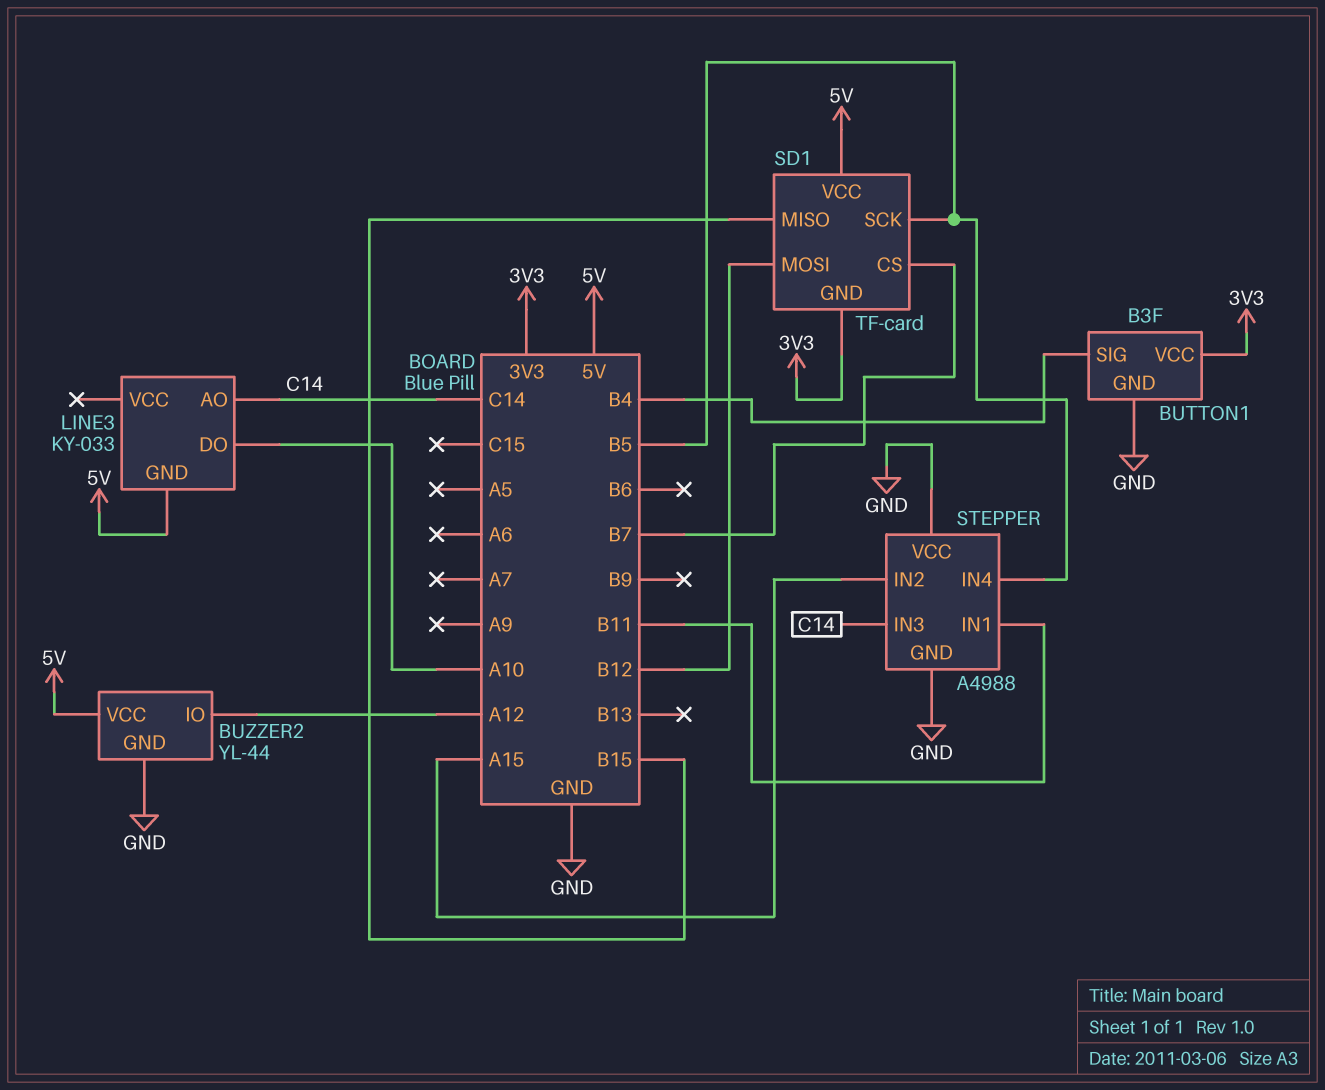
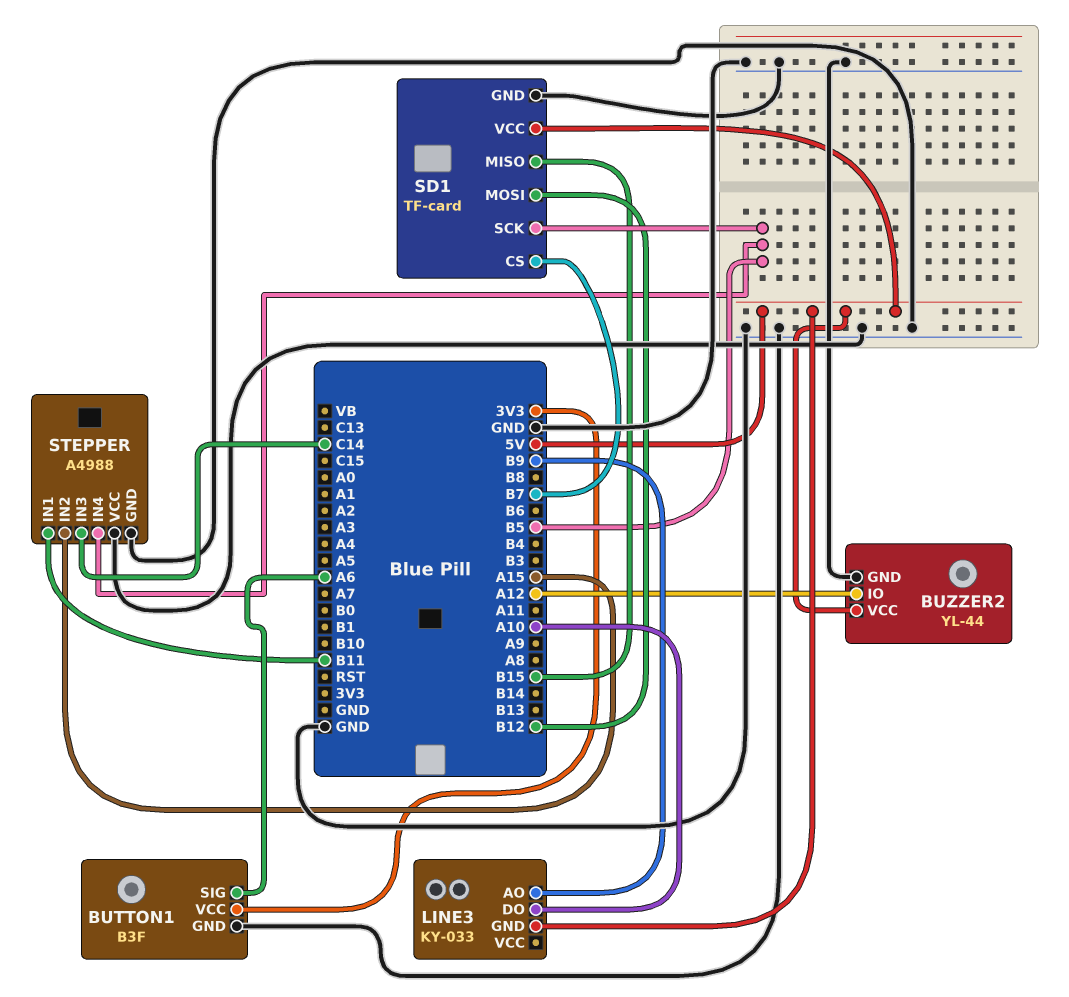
BUTTON1 pin SIG: B4 -> A6
LINE3 pin AO: C14 -> B9
SD1 pin GND: 3V3 -> GND

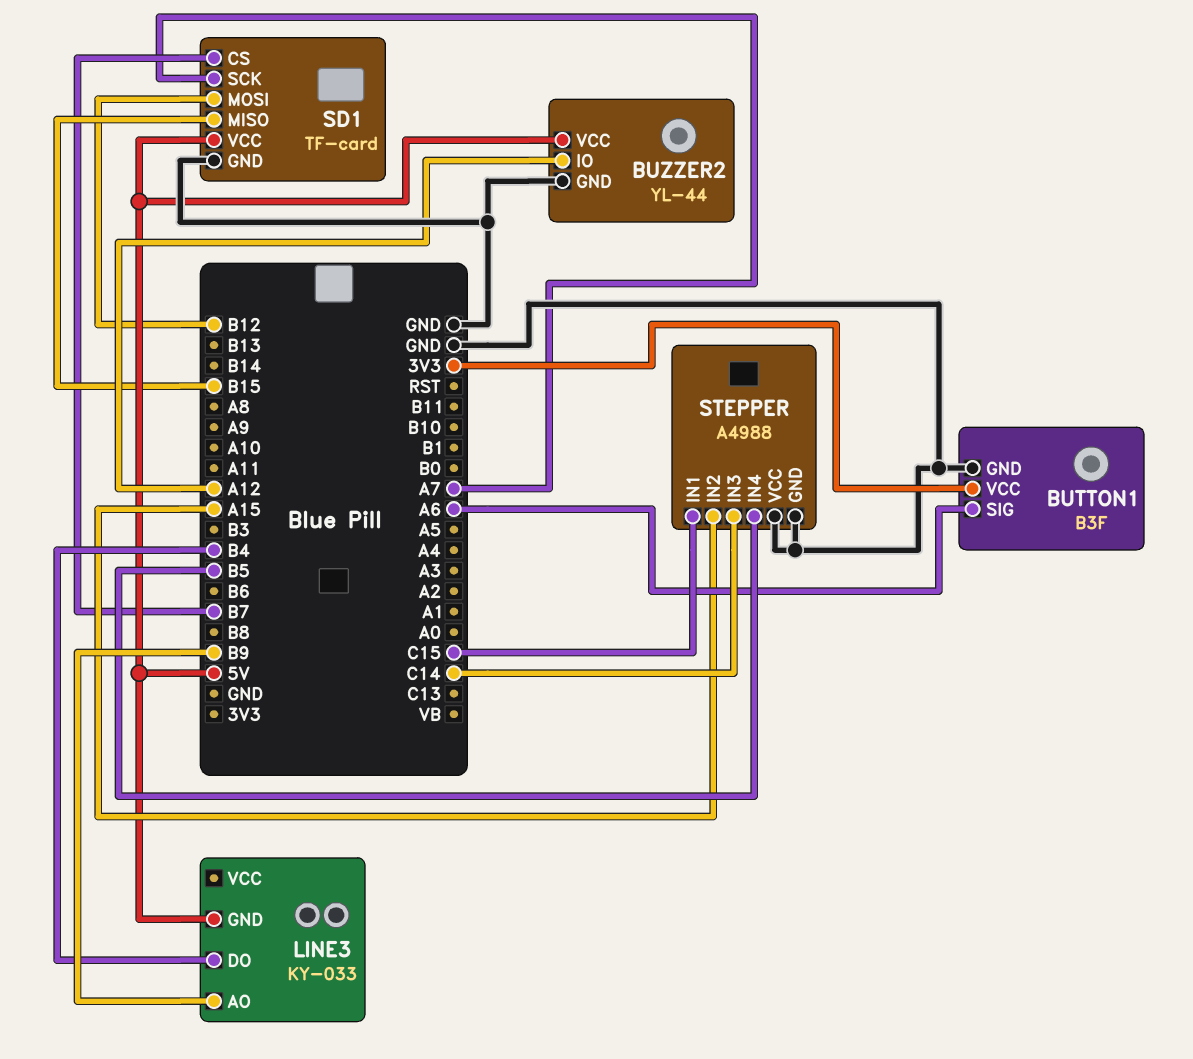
LINE3 pin DO: A10 -> B4
SD1 pin SCK: B5 -> A7
STEPPER pin IN1: B11 -> C15

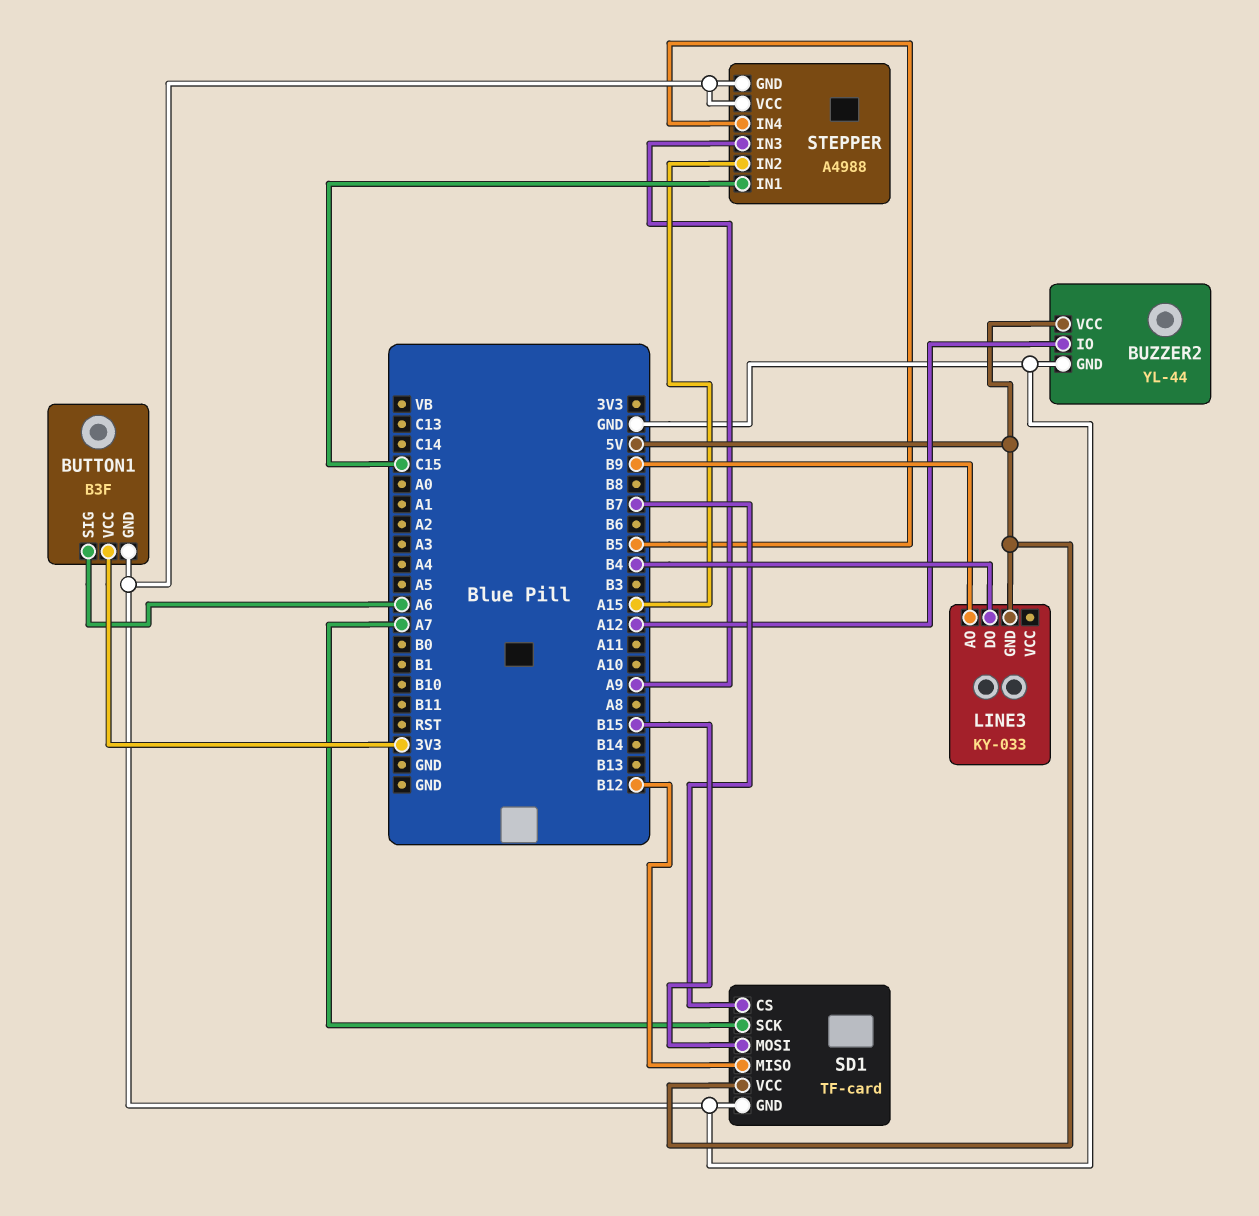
SD1 pin MISO: B15 -> B12
SD1 pin MOSI: B12 -> B15
STEPPER pin IN3: C14 -> A9

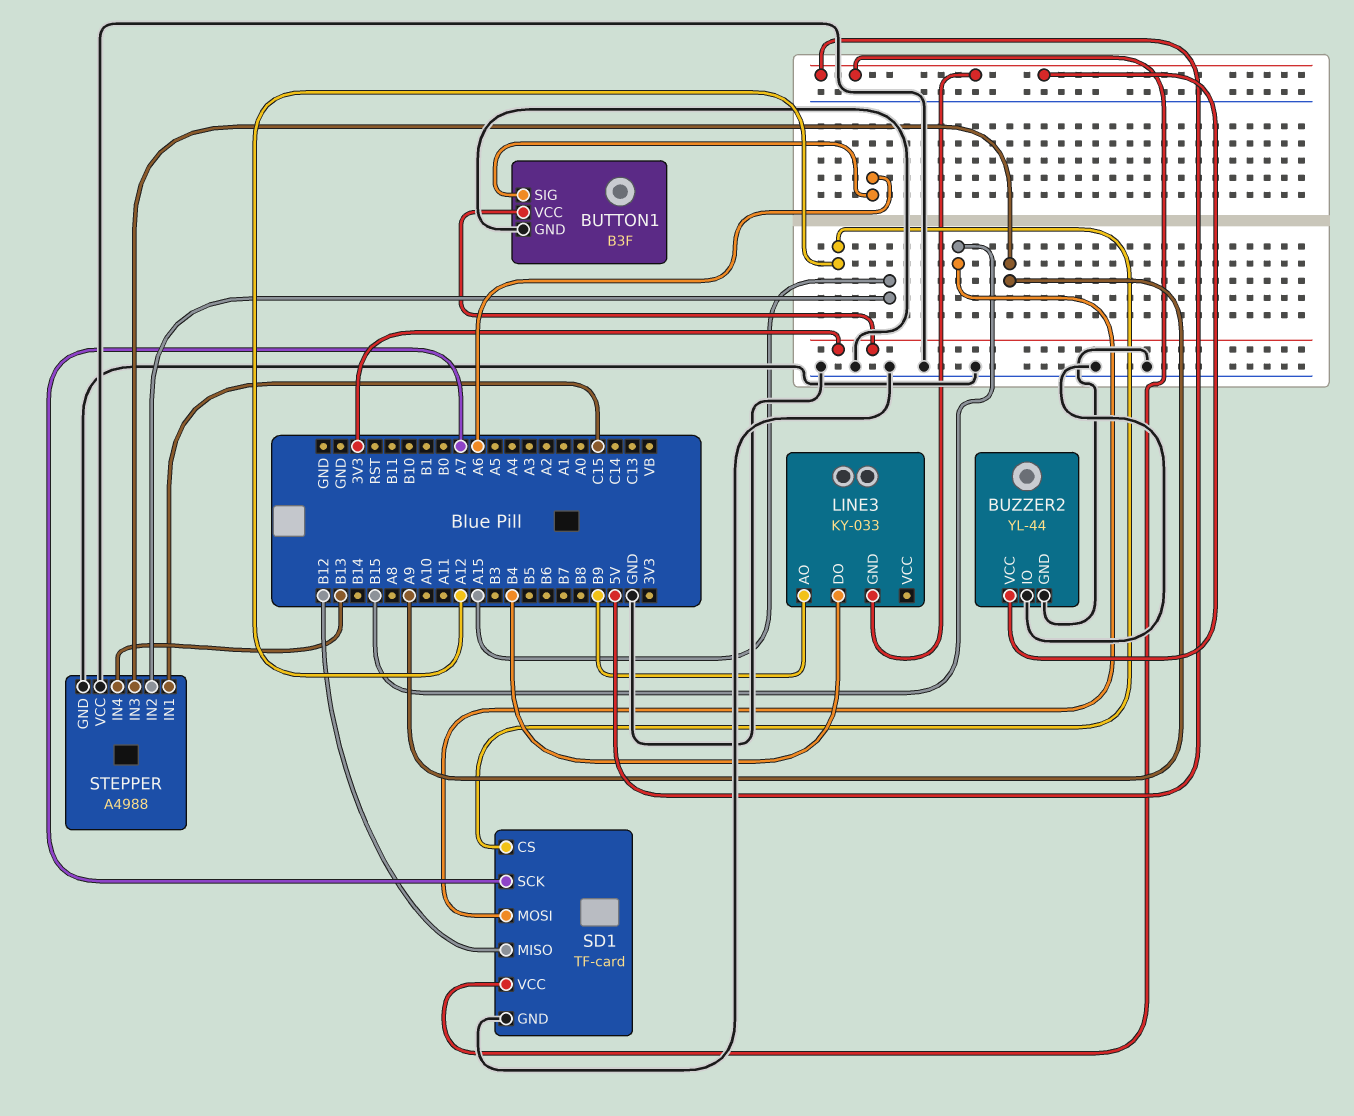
BUZZER2 pin IO: A12 -> GND
SD1 pin CS: B7 -> A12
STEPPER pin IN4: B5 -> B13

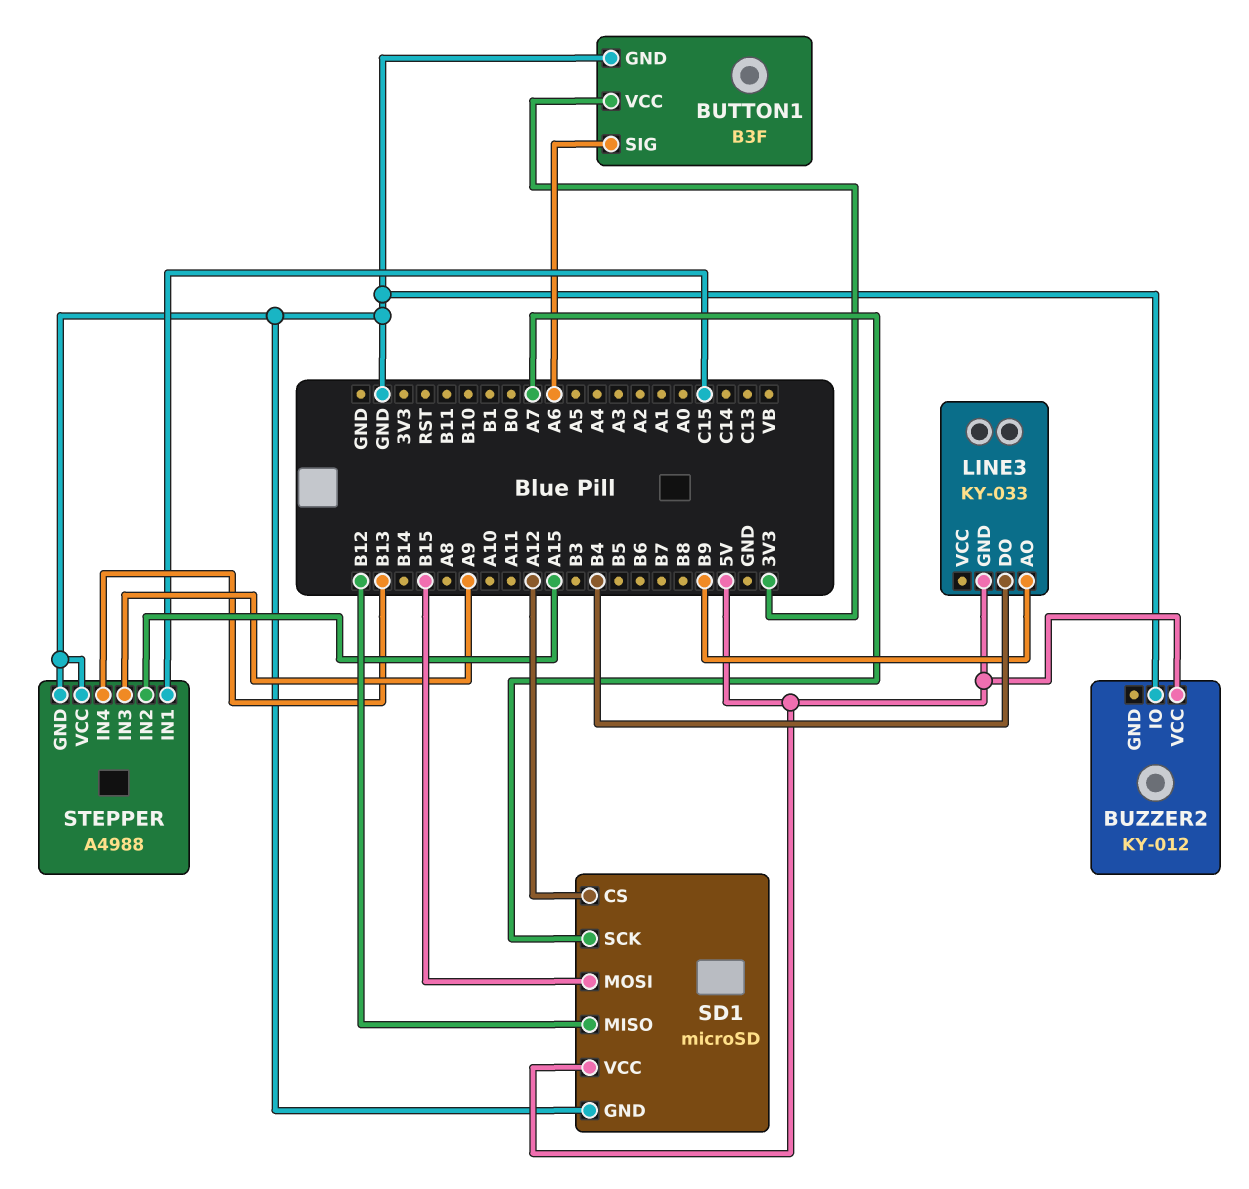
BUZZER2: YL-44 -> KY-012
BUZZER2 pin GND: GND -> none
SD1: TF-card -> microSD

